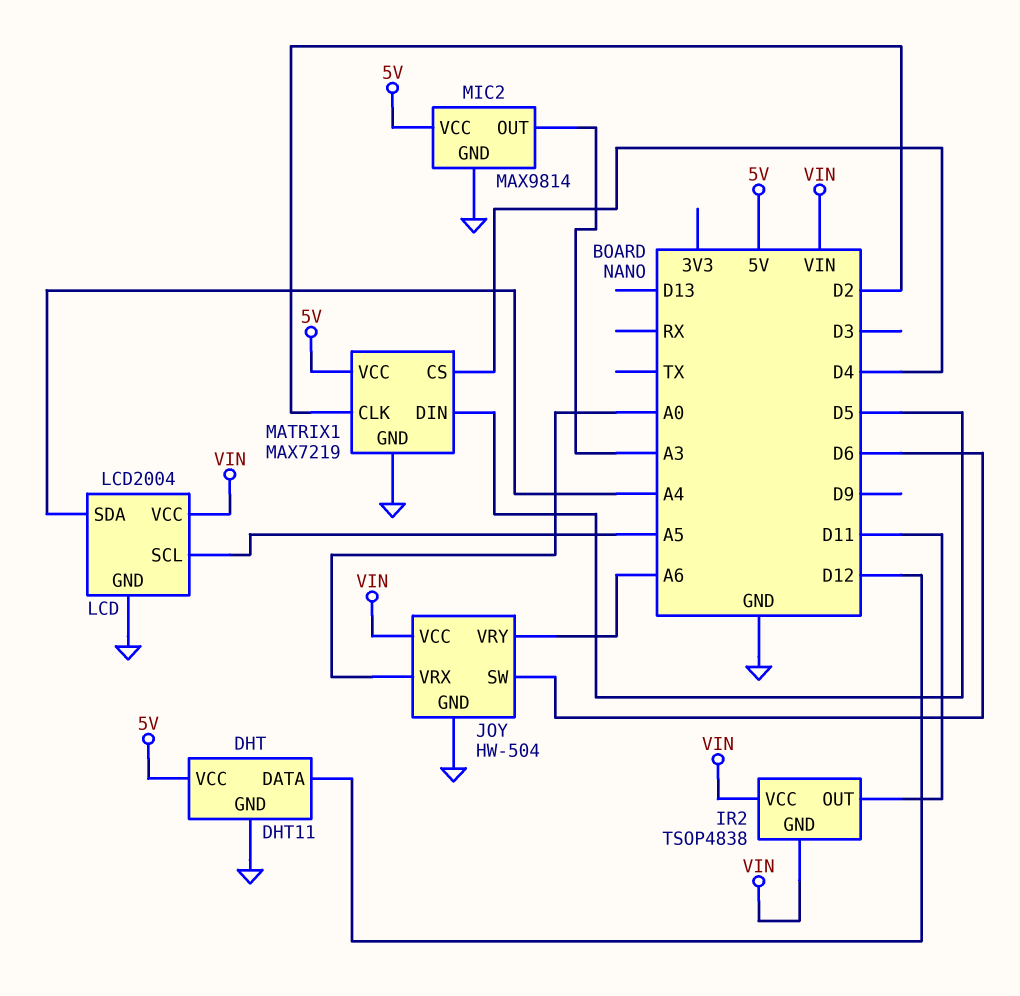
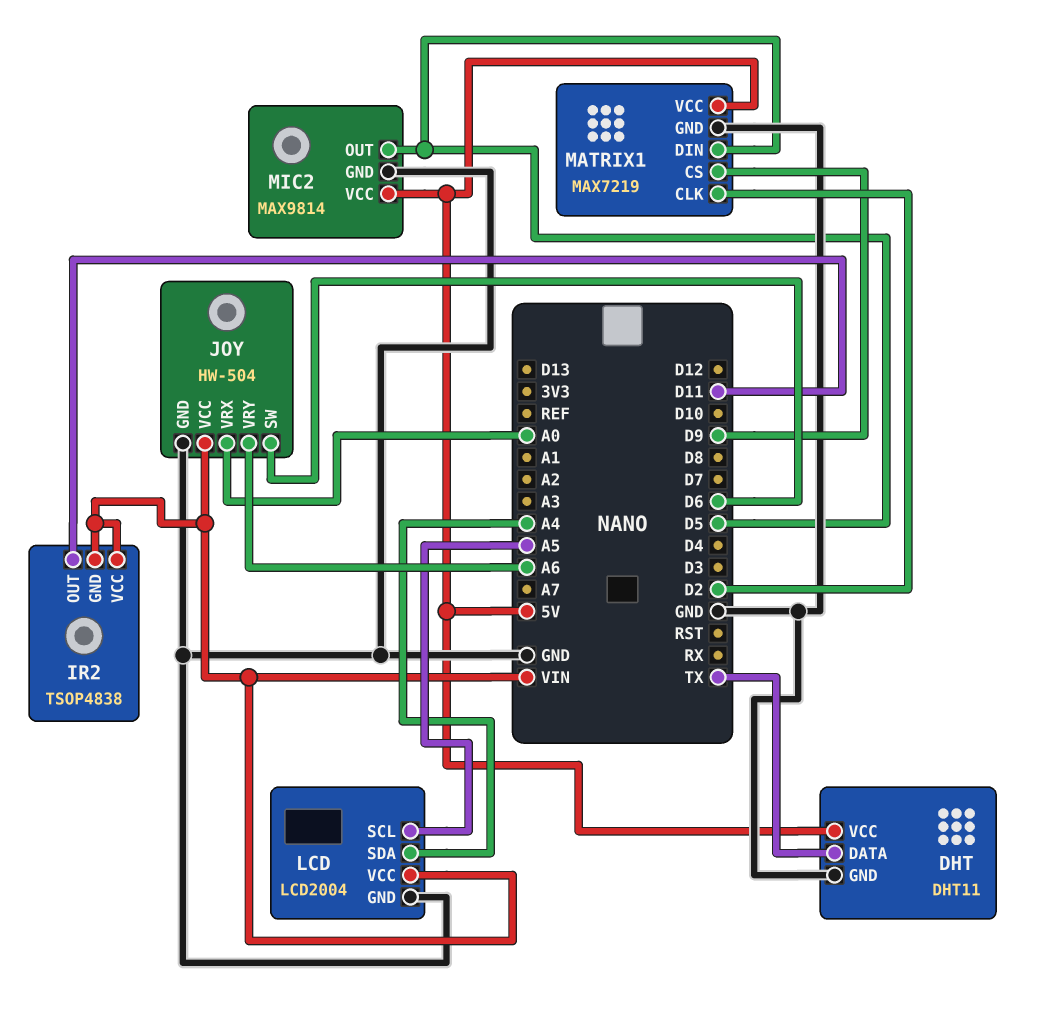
DHT pin DATA: D12 -> TX
MATRIX1 pin CS: D4 -> D9
MIC2 pin OUT: A3 -> D5

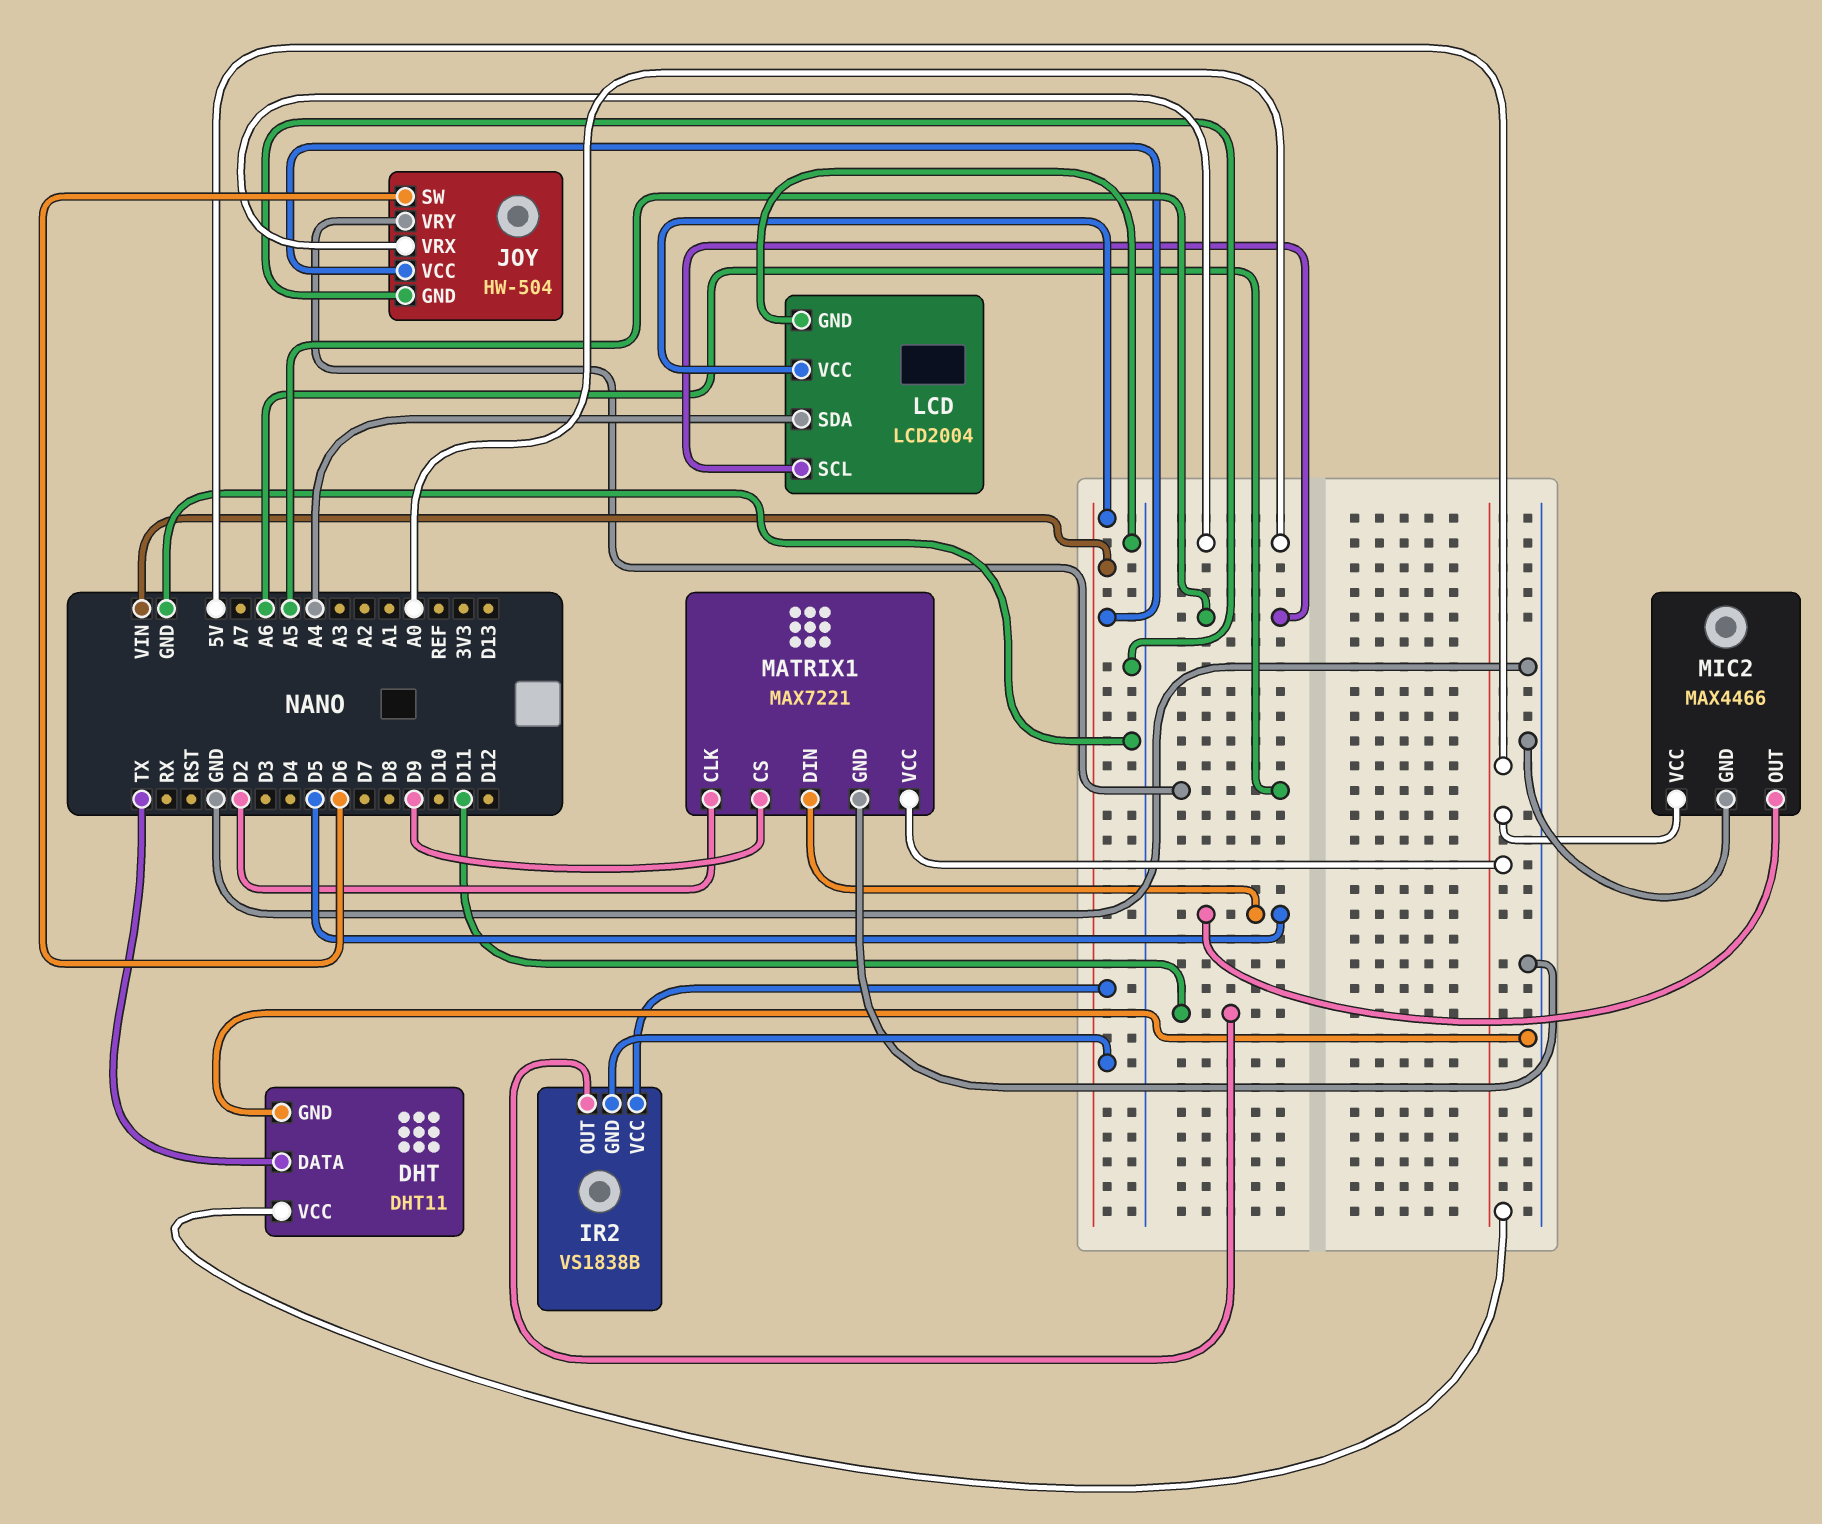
IR2: TSOP4838 -> VS1838B
MATRIX1: MAX7219 -> MAX7221
MIC2: MAX9814 -> MAX4466

